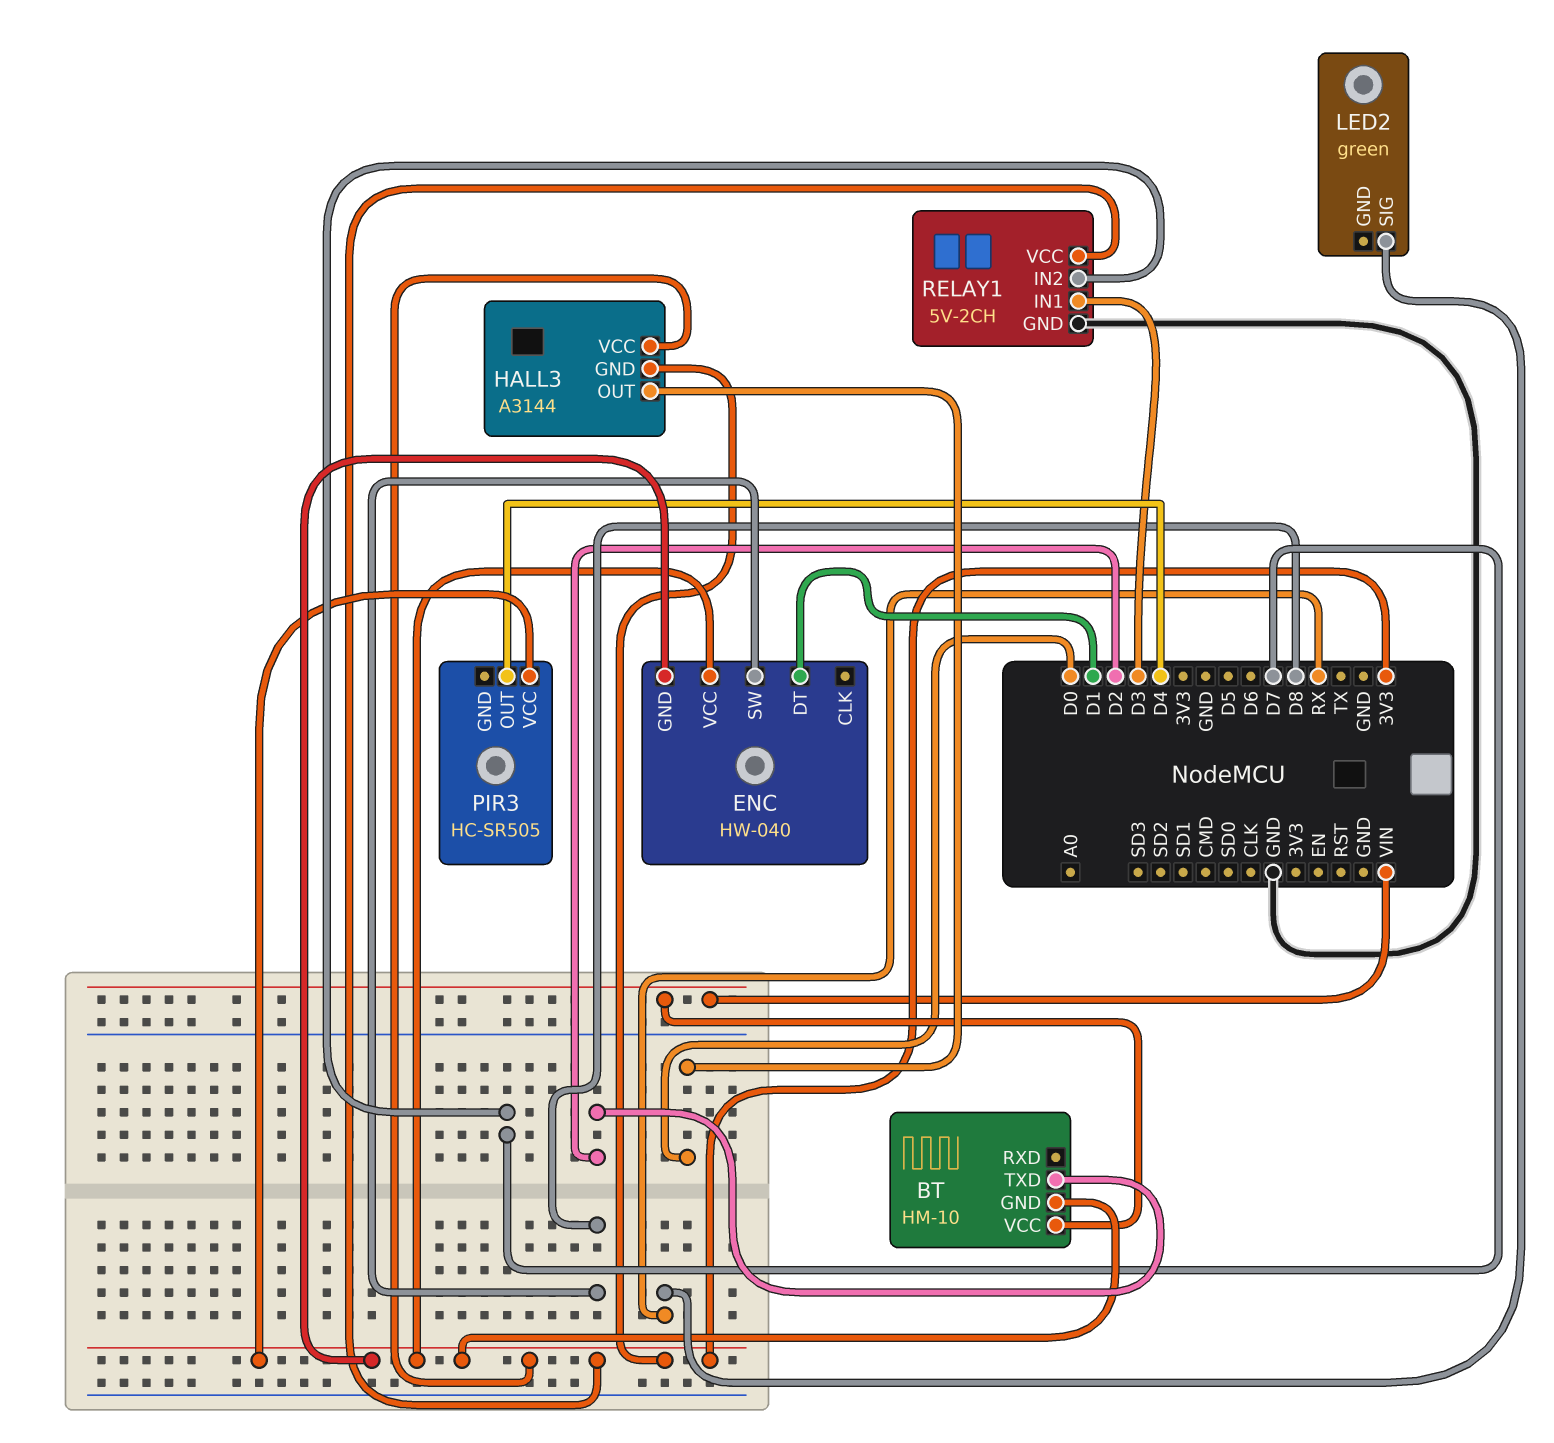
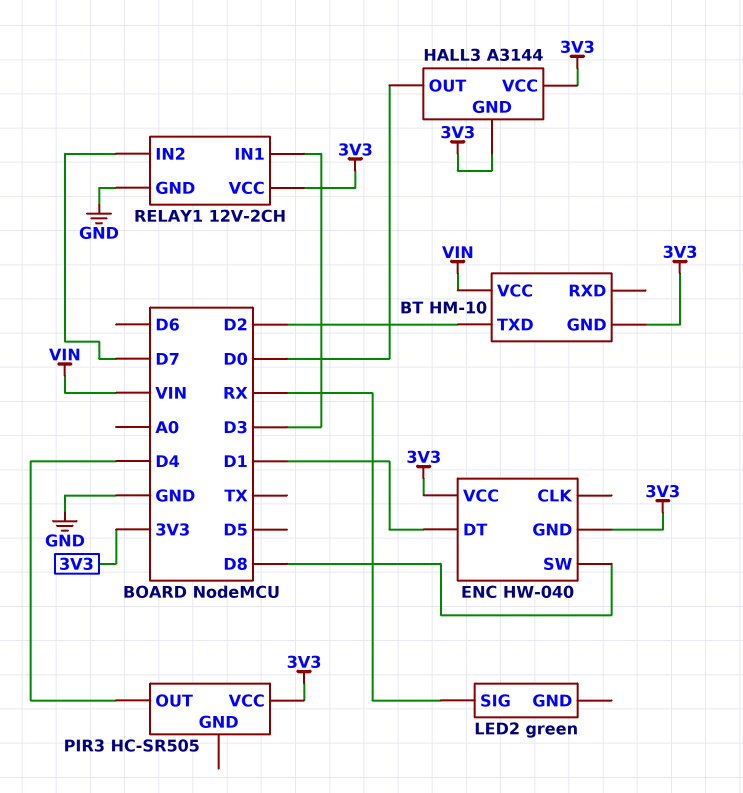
RELAY1: 5V-2CH -> 12V-2CH

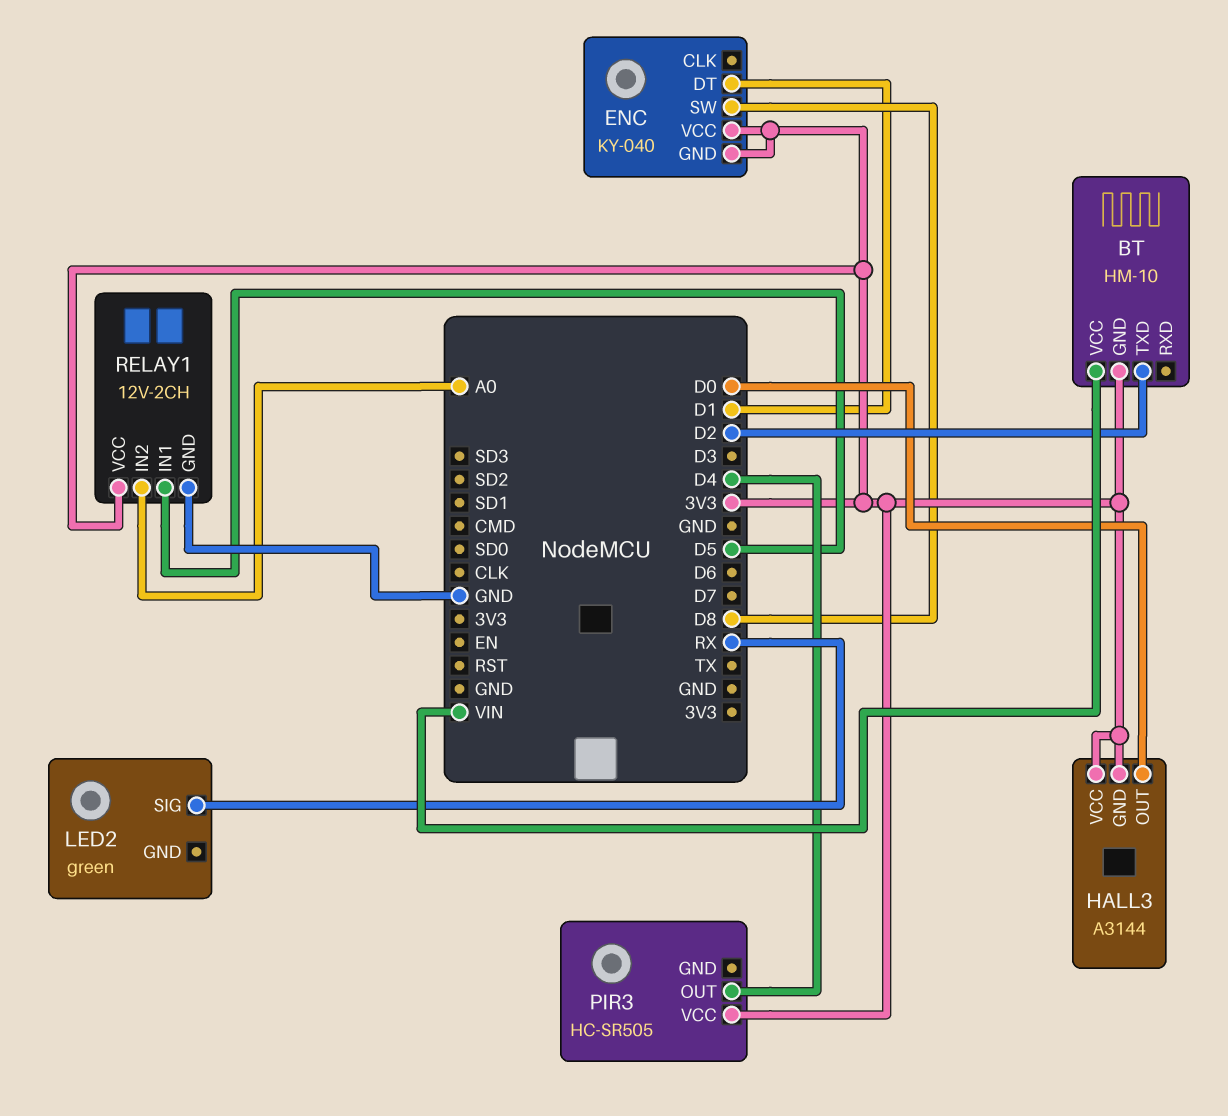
ENC: HW-040 -> KY-040
RELAY1 pin IN1: D3 -> D5
RELAY1 pin IN2: D7 -> A0

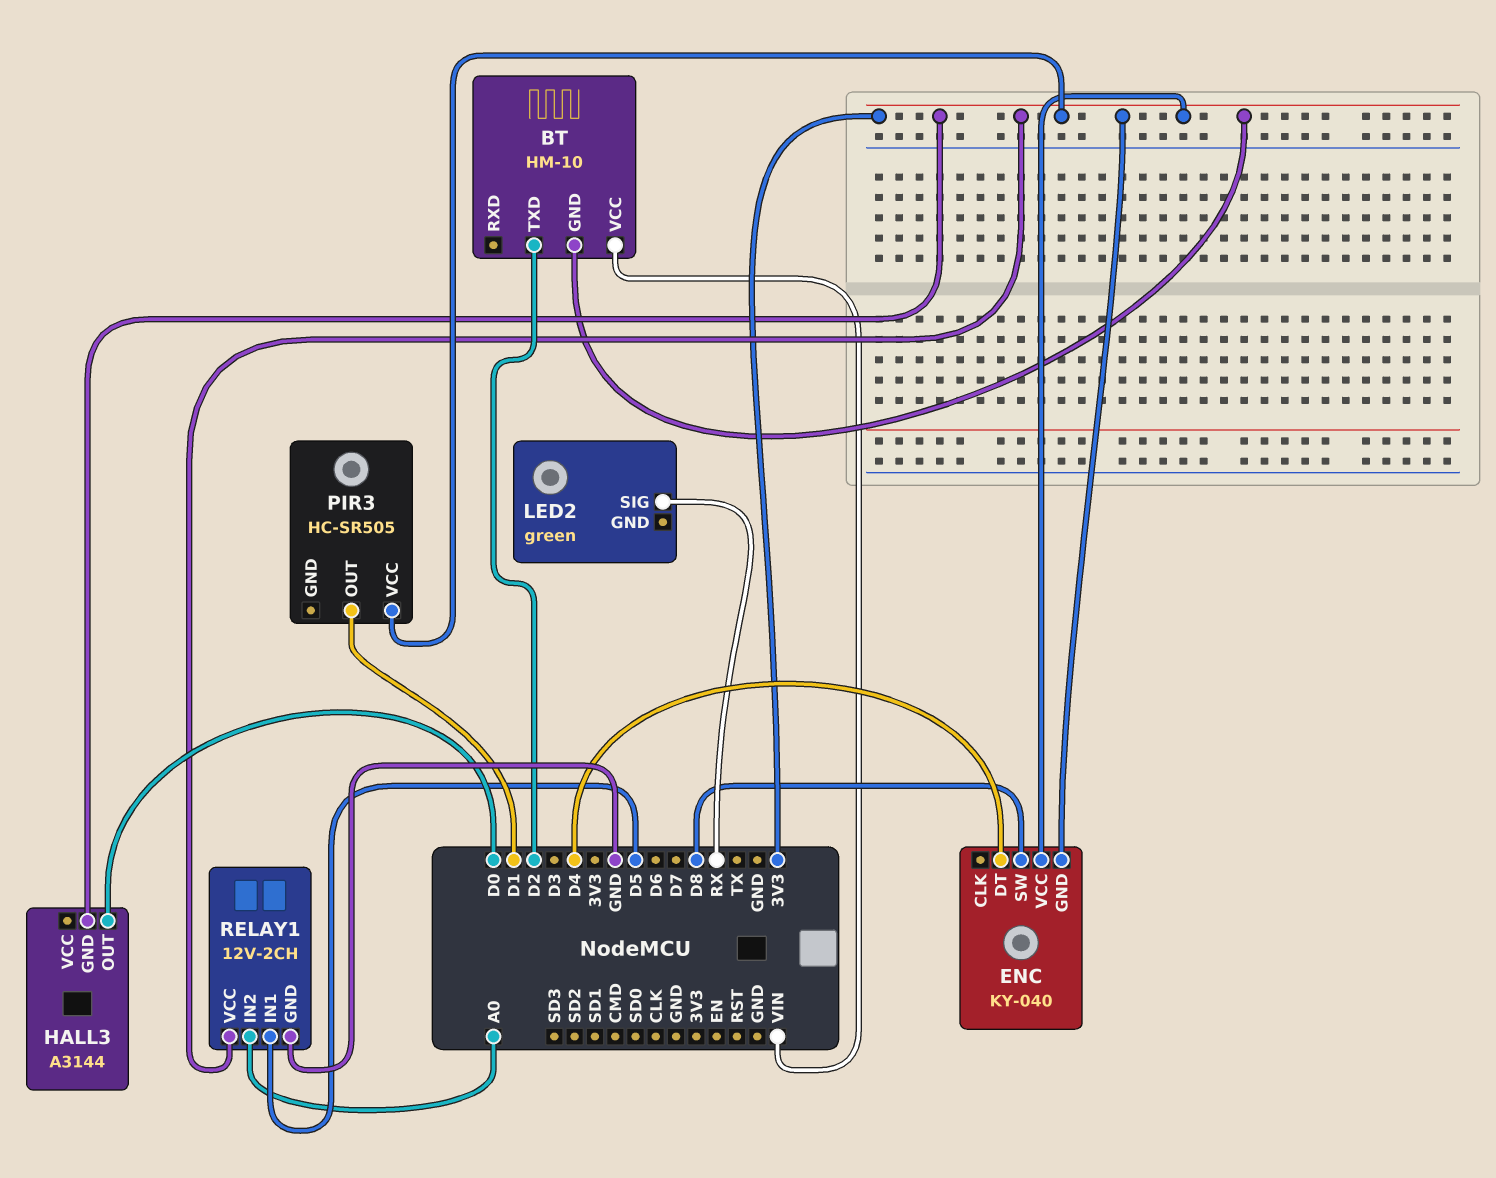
ENC pin DT: D1 -> D4
HALL3 pin VCC: 3V3 -> none
PIR3 pin OUT: D4 -> D1

